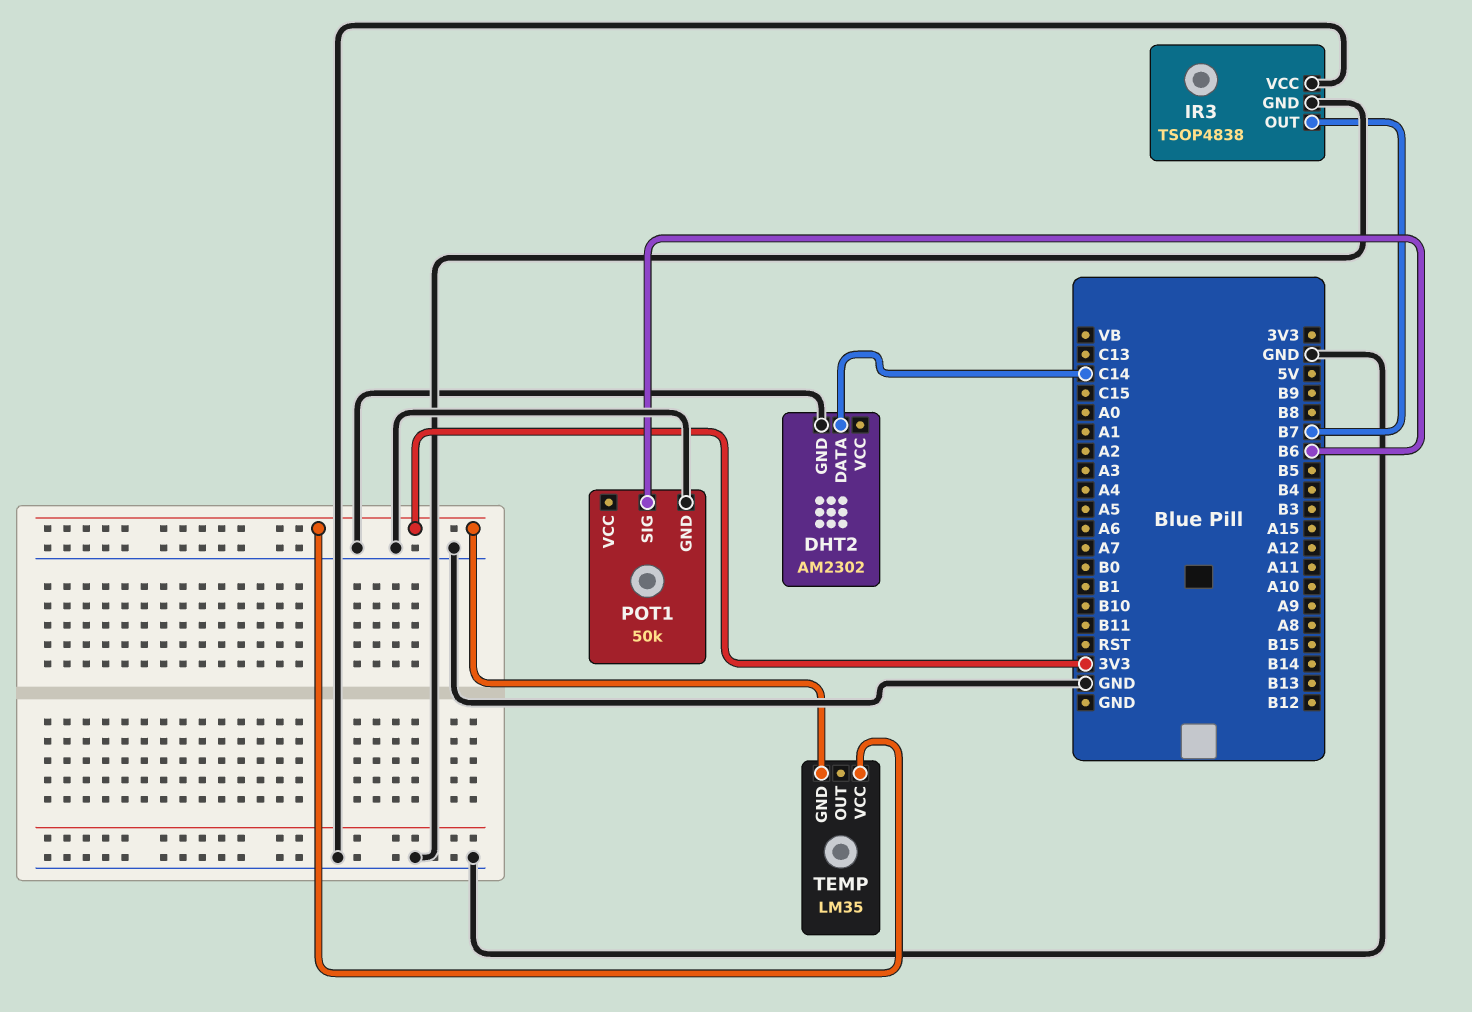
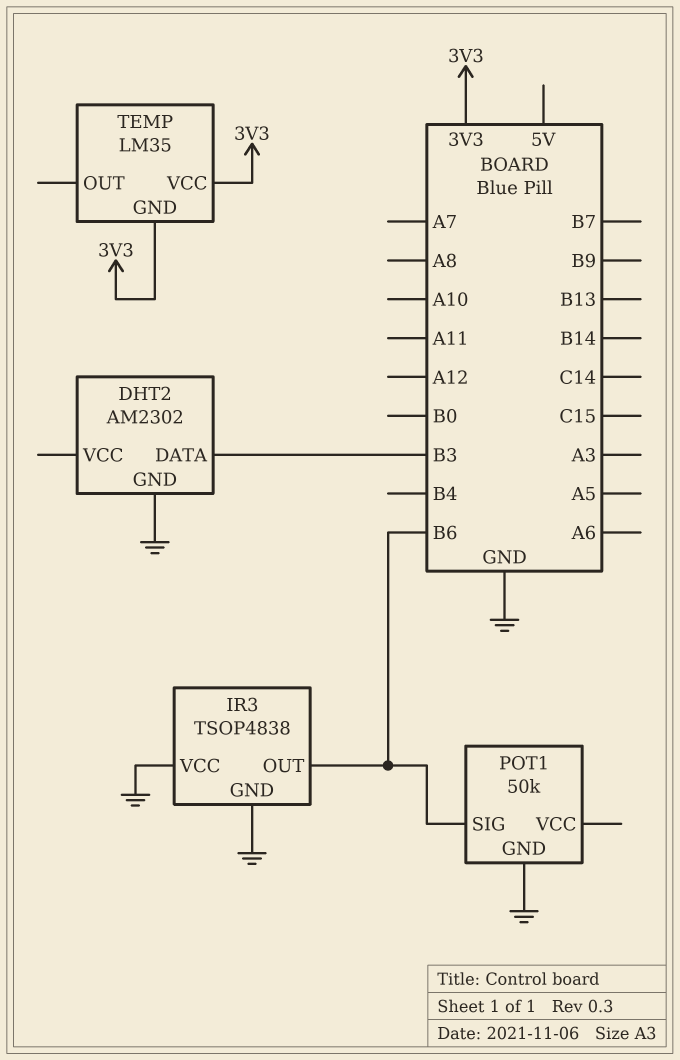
DHT2 pin DATA: C14 -> B3
IR3 pin OUT: B7 -> B6

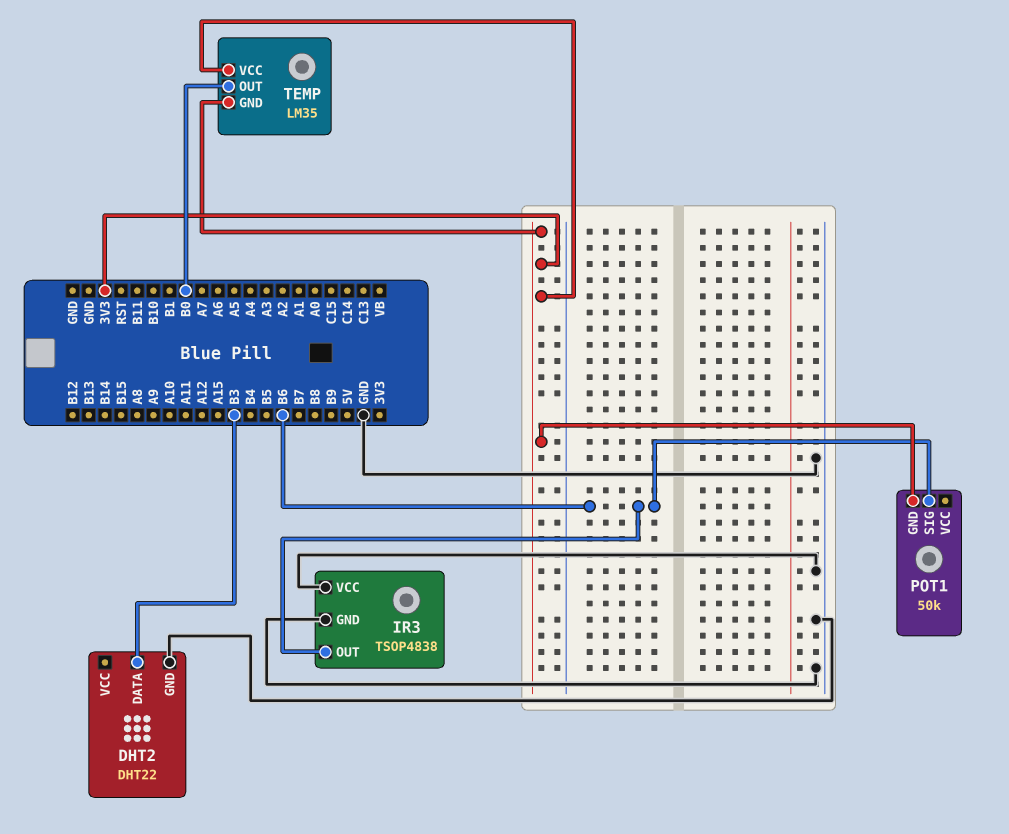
DHT2: AM2302 -> DHT22
POT1 pin GND: GND -> 3V3
TEMP pin OUT: none -> B0

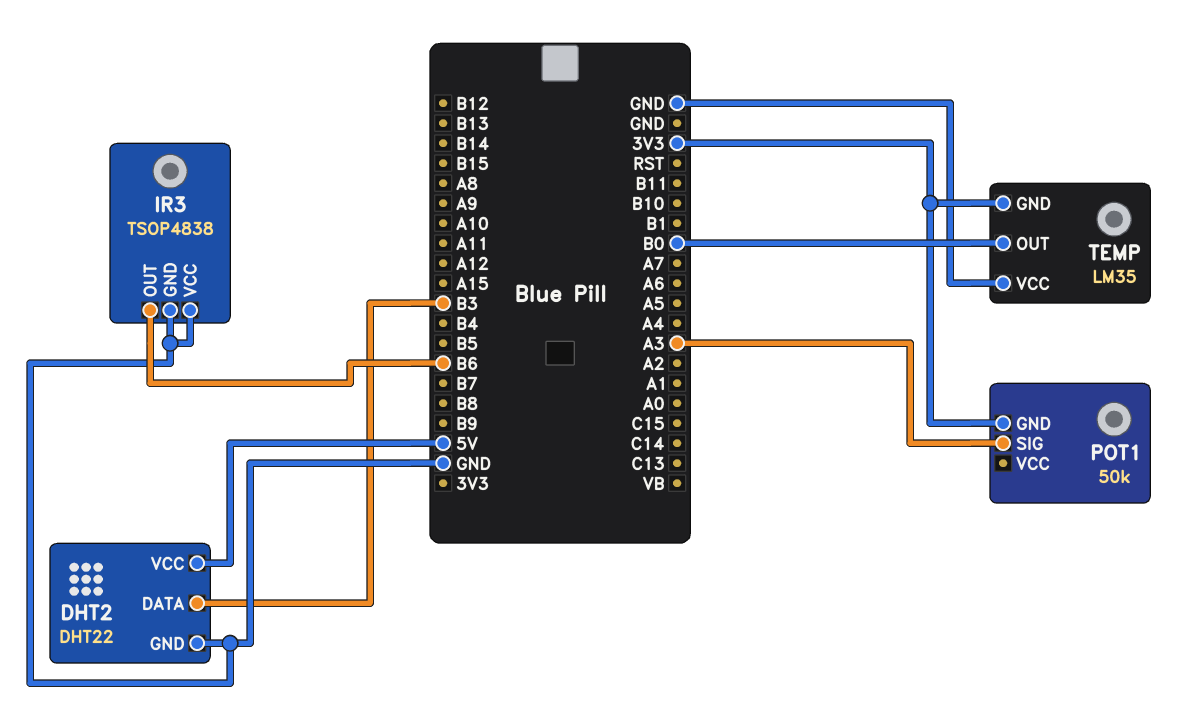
DHT2 pin VCC: none -> 5V
POT1 pin SIG: B6 -> A3
TEMP pin VCC: 3V3 -> GND

